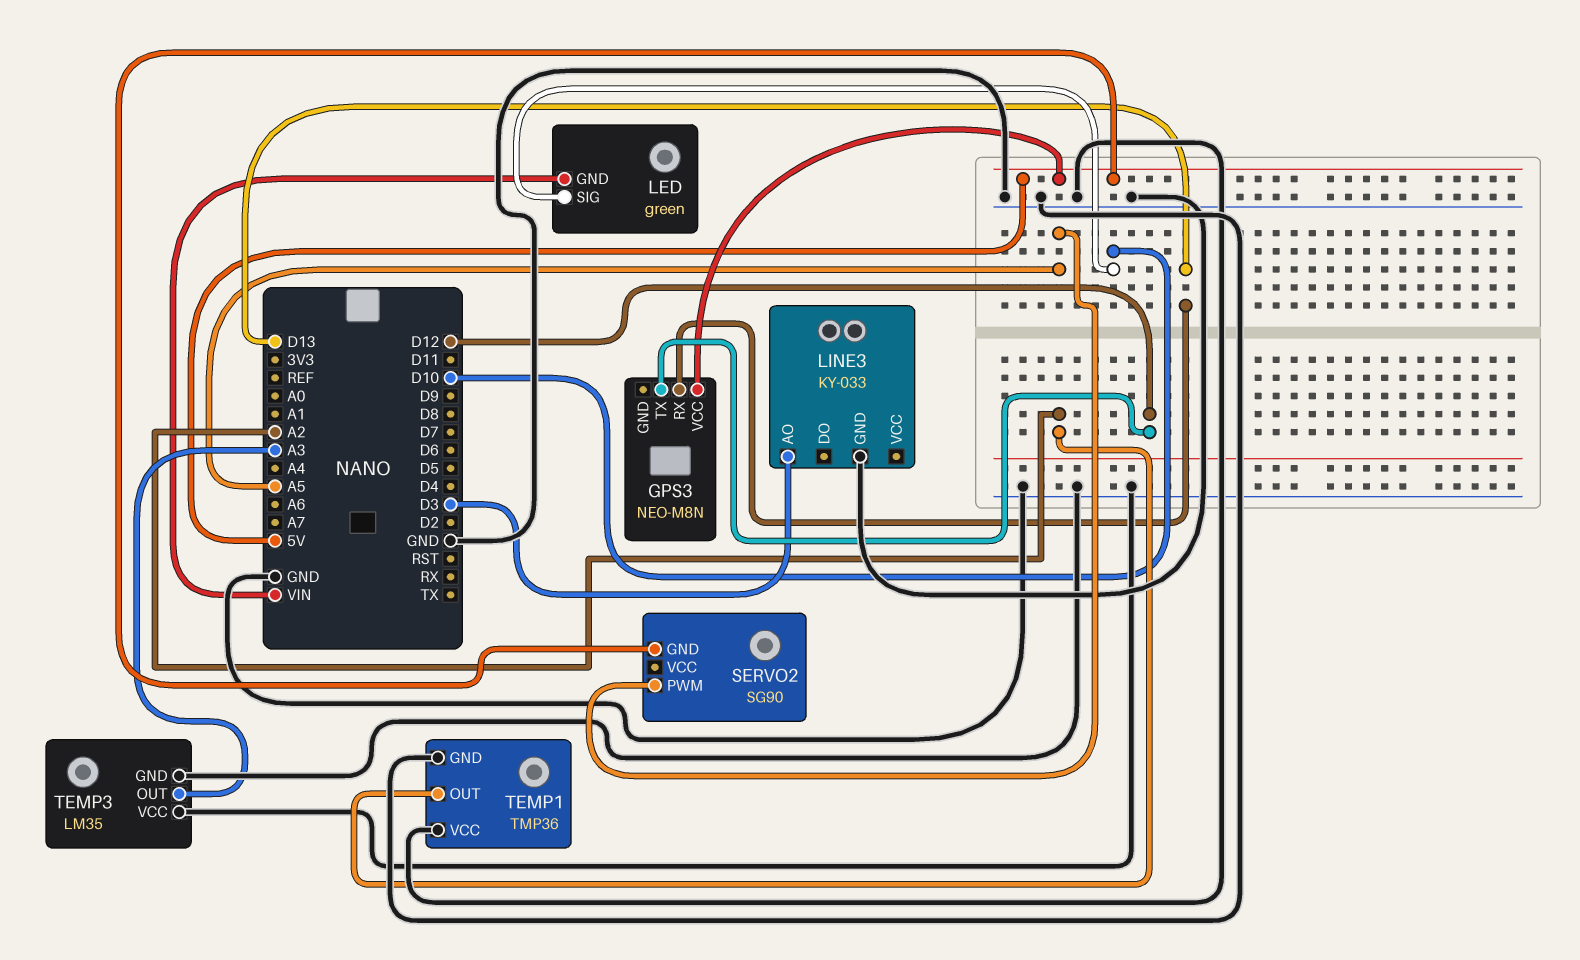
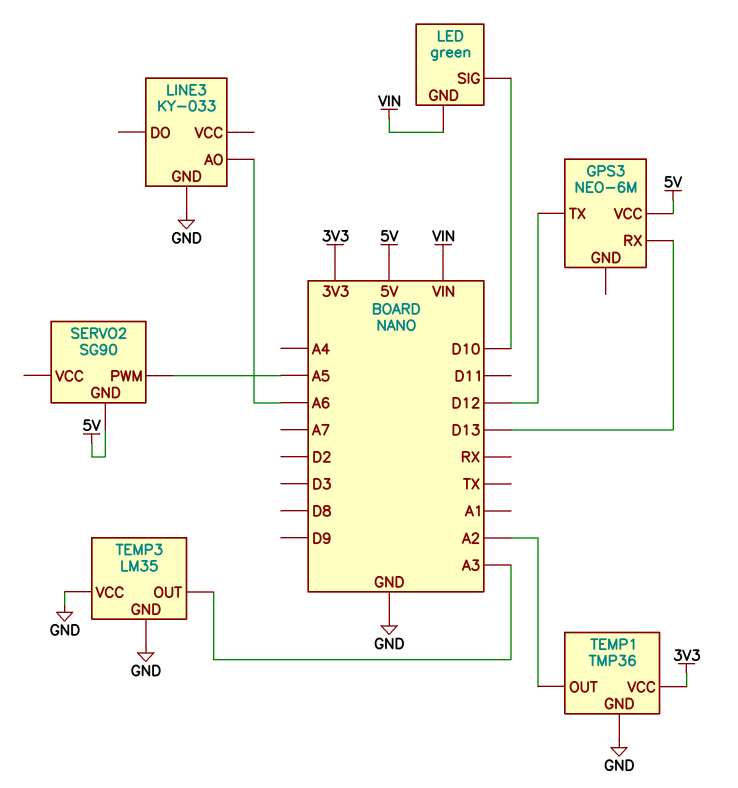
GPS3: NEO-M8N -> NEO-6M
LINE3 pin AO: D3 -> A6
TEMP1 pin VCC: GND -> 3V3

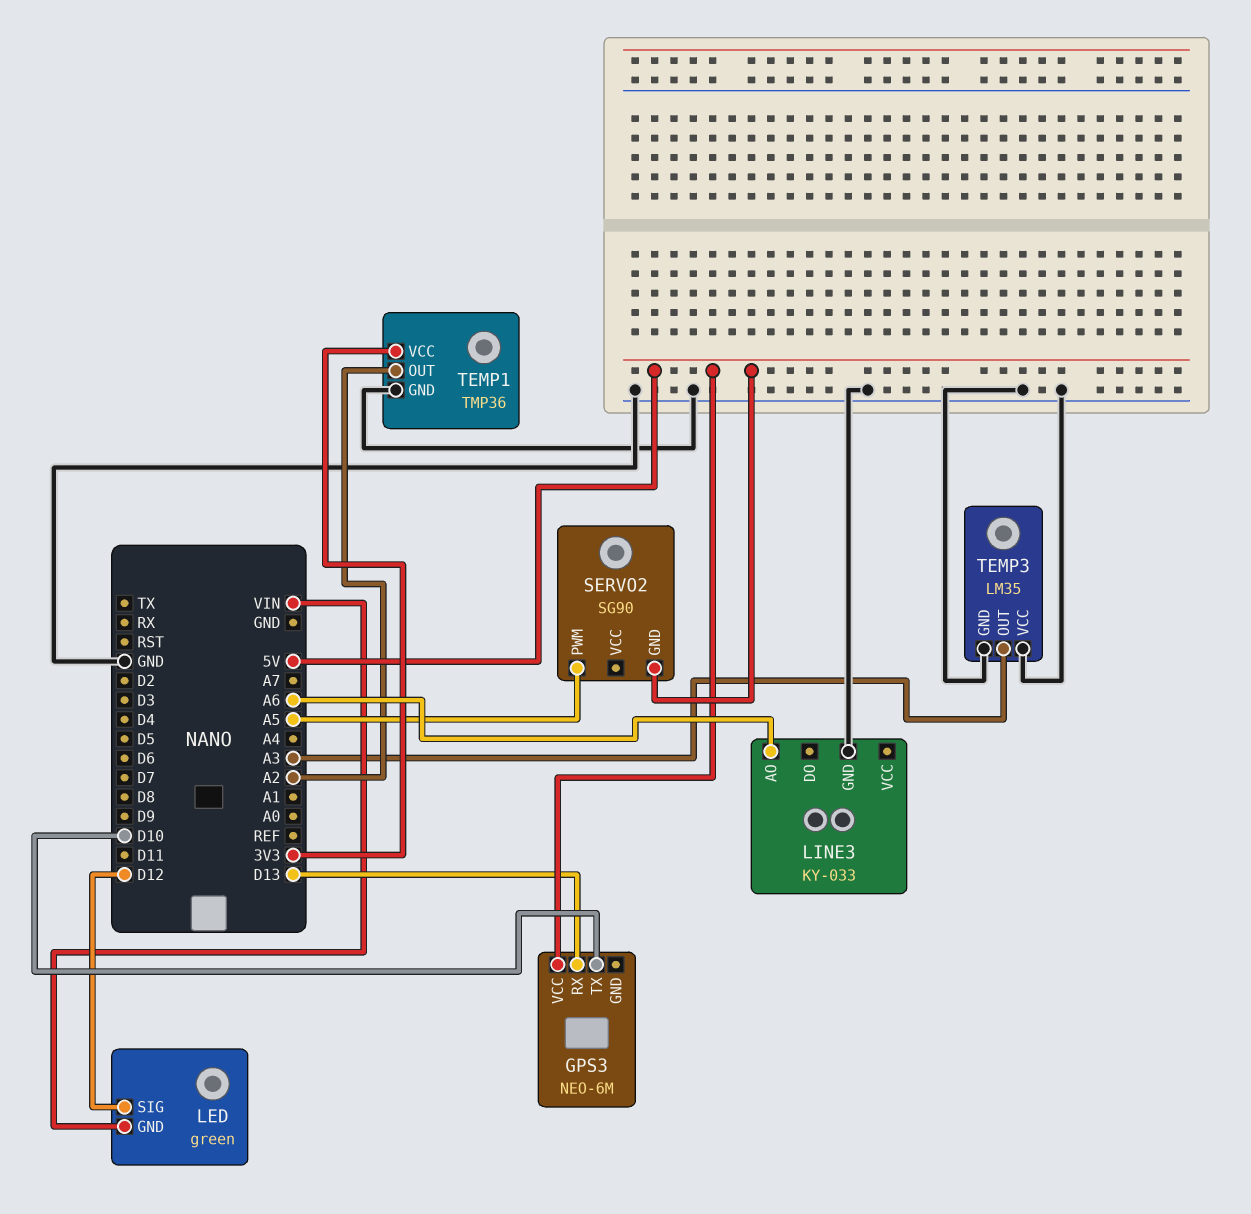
GPS3 pin TX: D12 -> D10
LED pin SIG: D10 -> D12

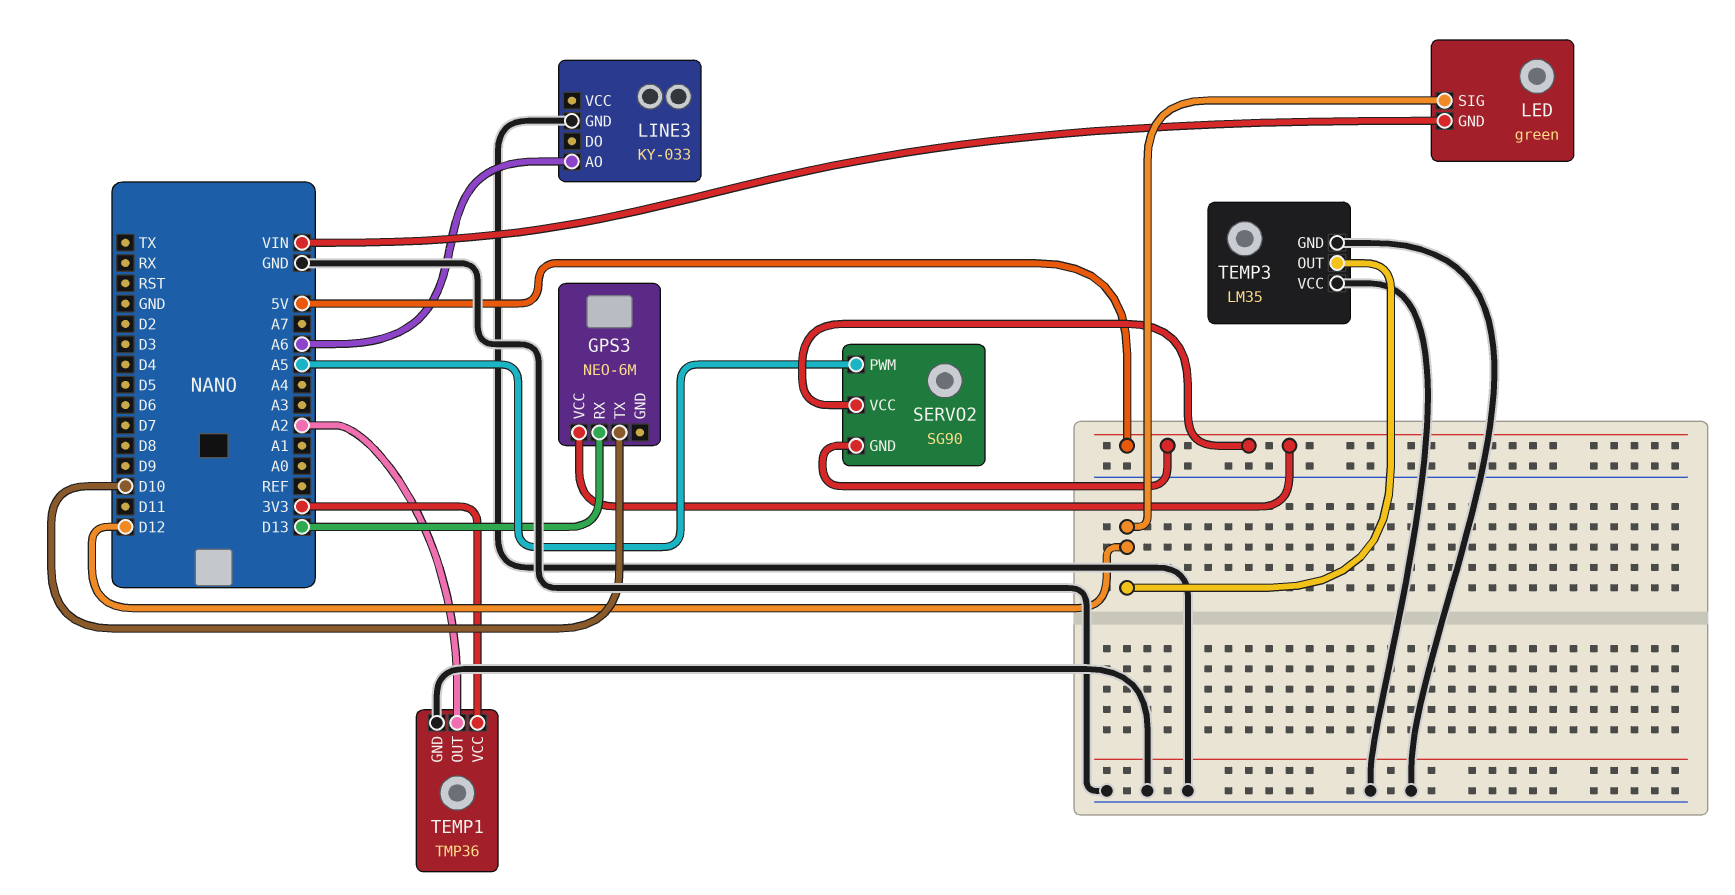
SERVO2 pin VCC: none -> 5V
TEMP3 pin OUT: A3 -> D12

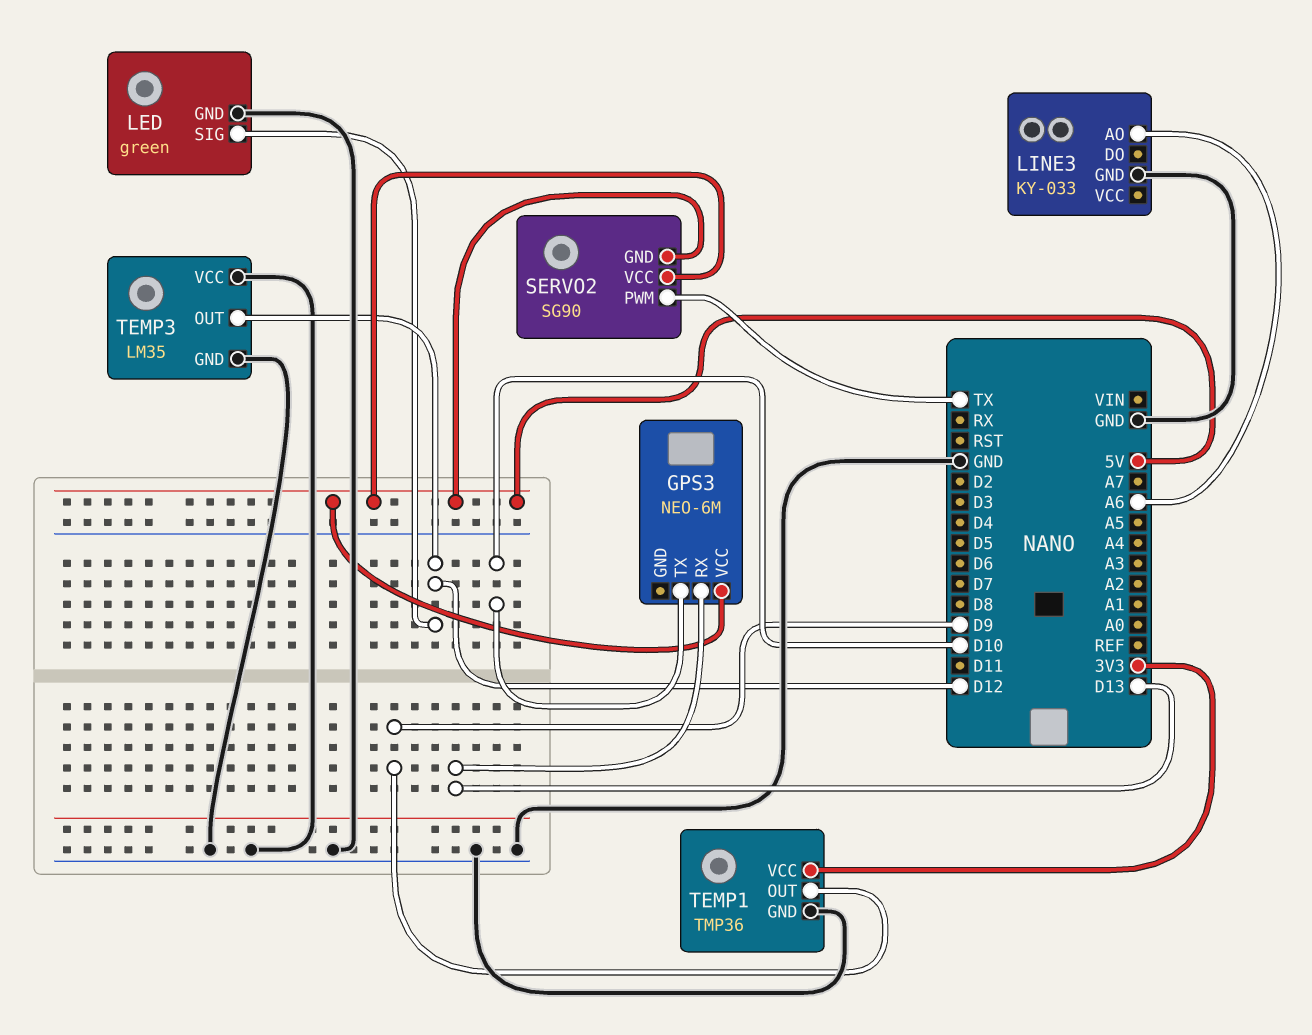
LED pin GND: VIN -> GND
SERVO2 pin PWM: A5 -> TX
TEMP1 pin OUT: A2 -> D9

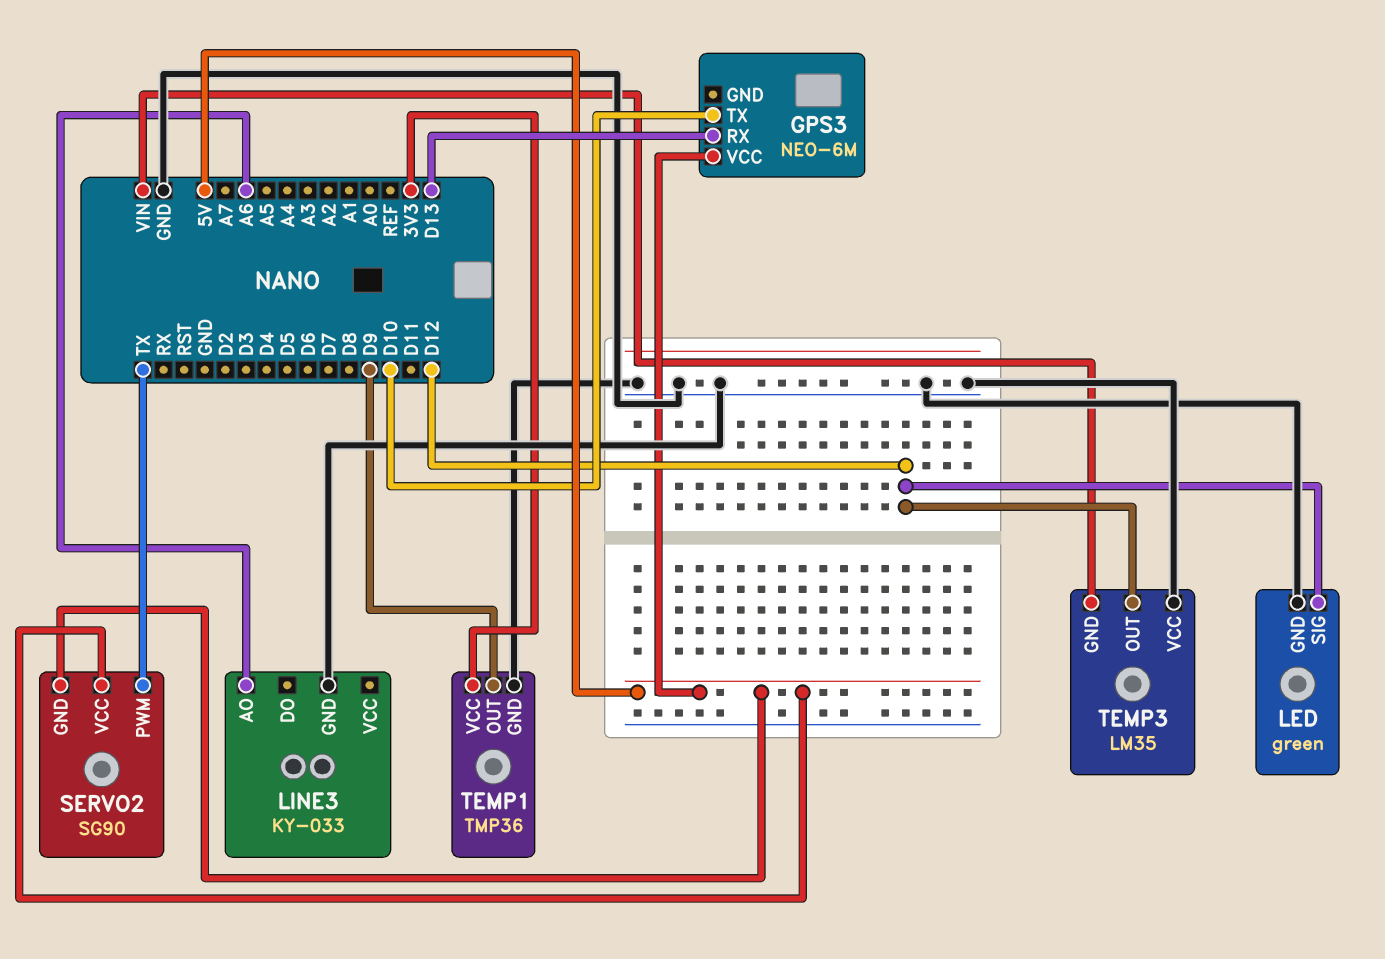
TEMP3 pin GND: GND -> VIN

